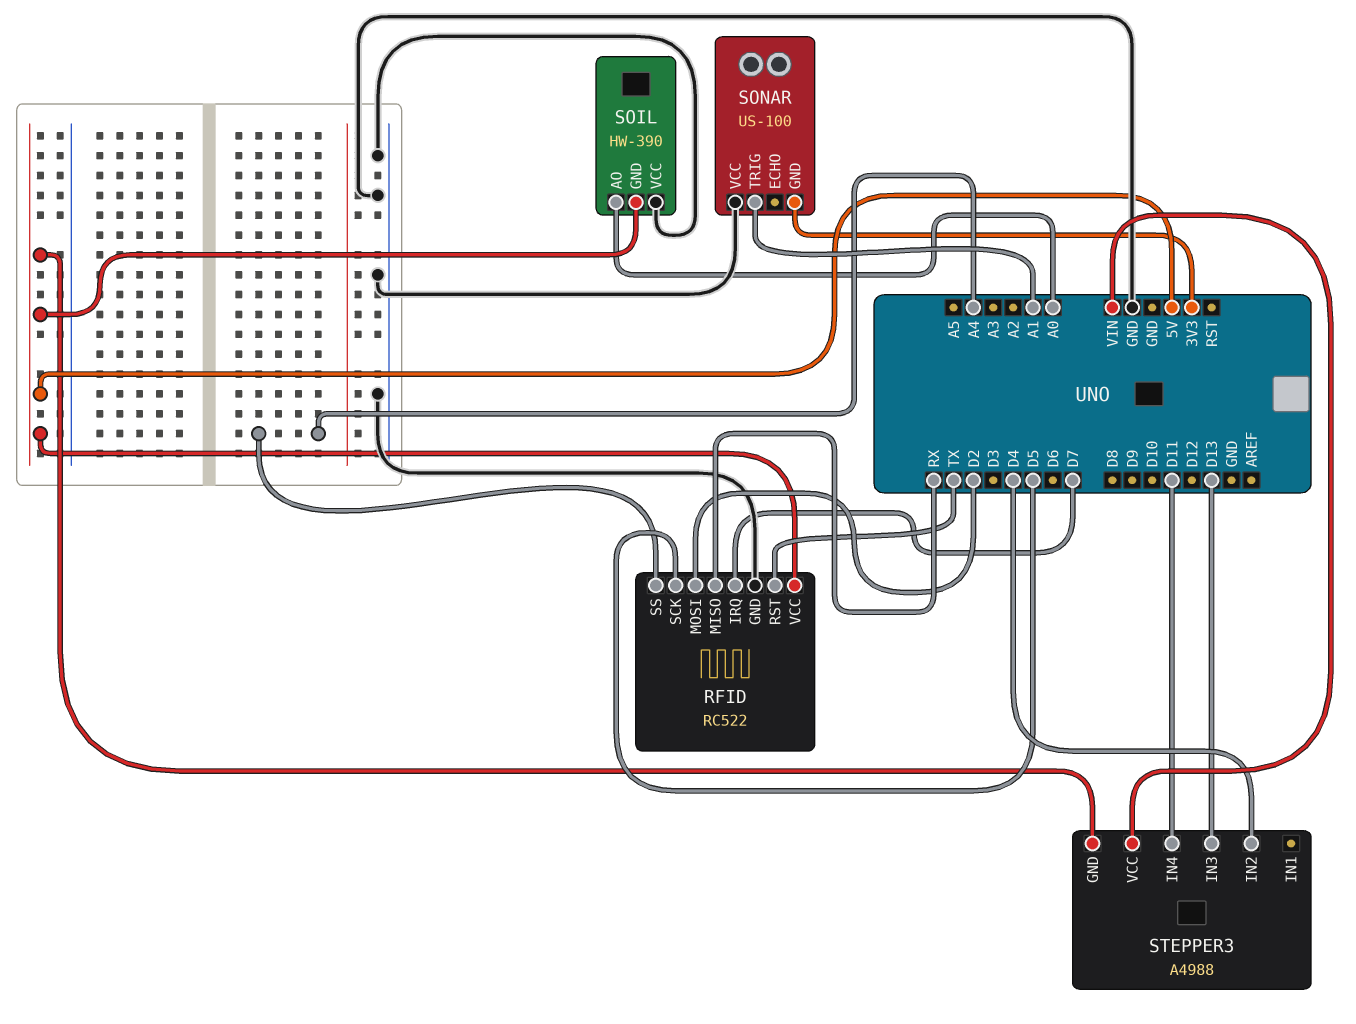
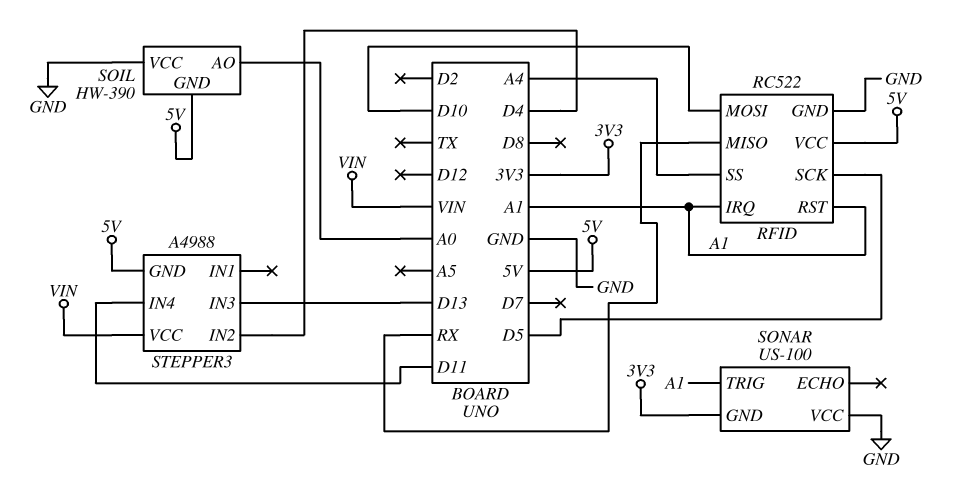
RFID pin IRQ: D7 -> A1
RFID pin MOSI: D2 -> D10
RFID pin RST: TX -> A1

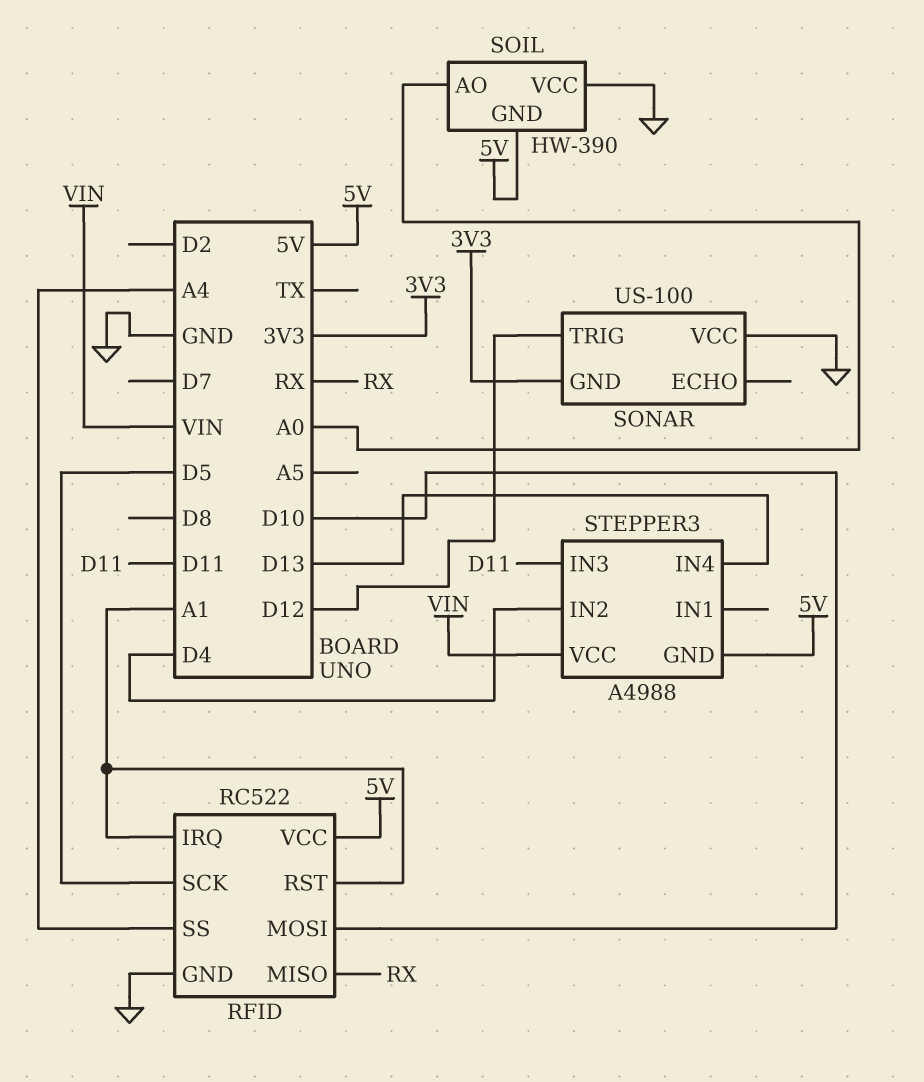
SONAR pin TRIG: A1 -> D12
STEPPER3 pin IN3: D13 -> D11
STEPPER3 pin IN4: D11 -> D13

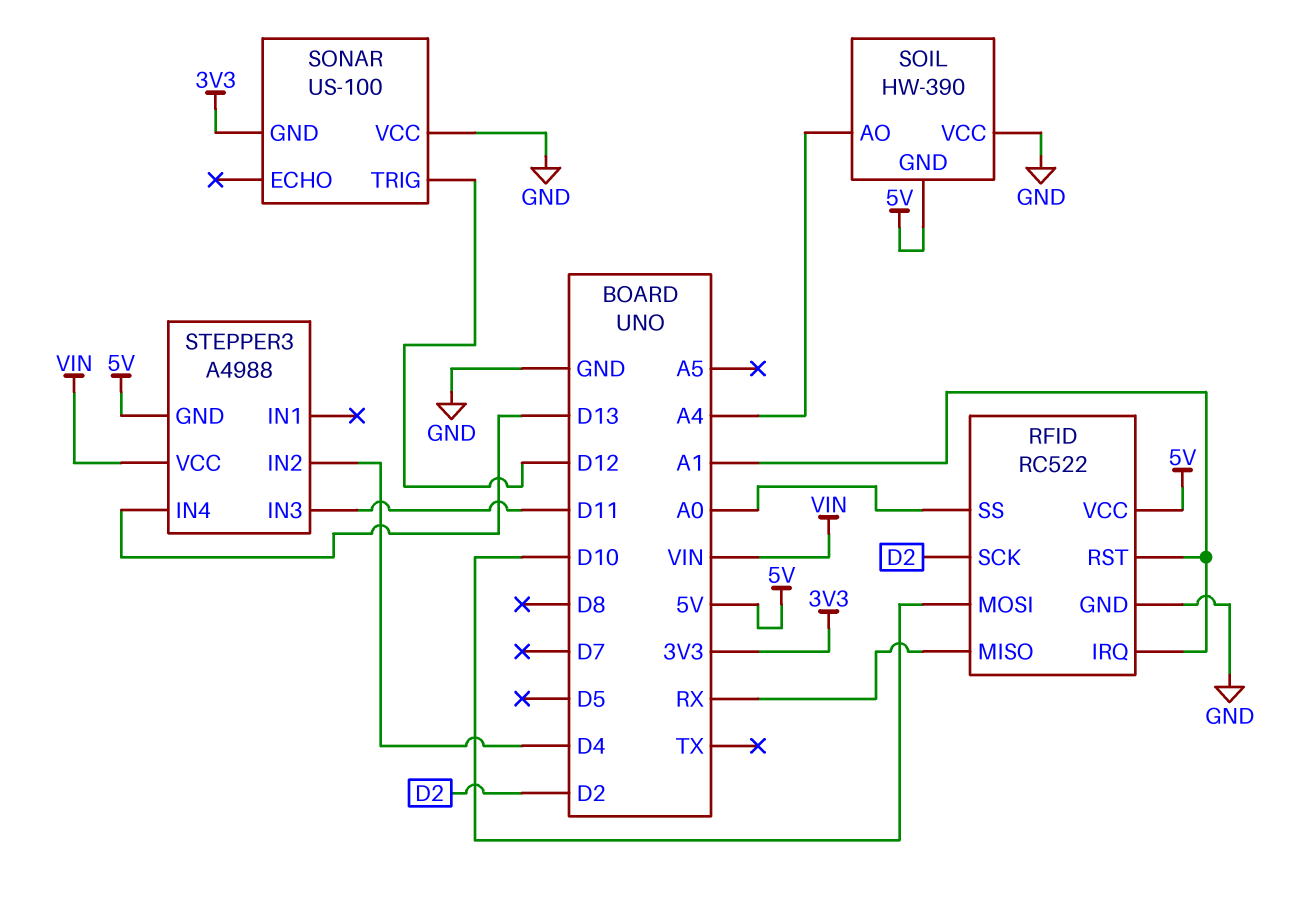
RFID pin SCK: D5 -> D2
RFID pin SS: A4 -> A0
SOIL pin AO: A0 -> A4

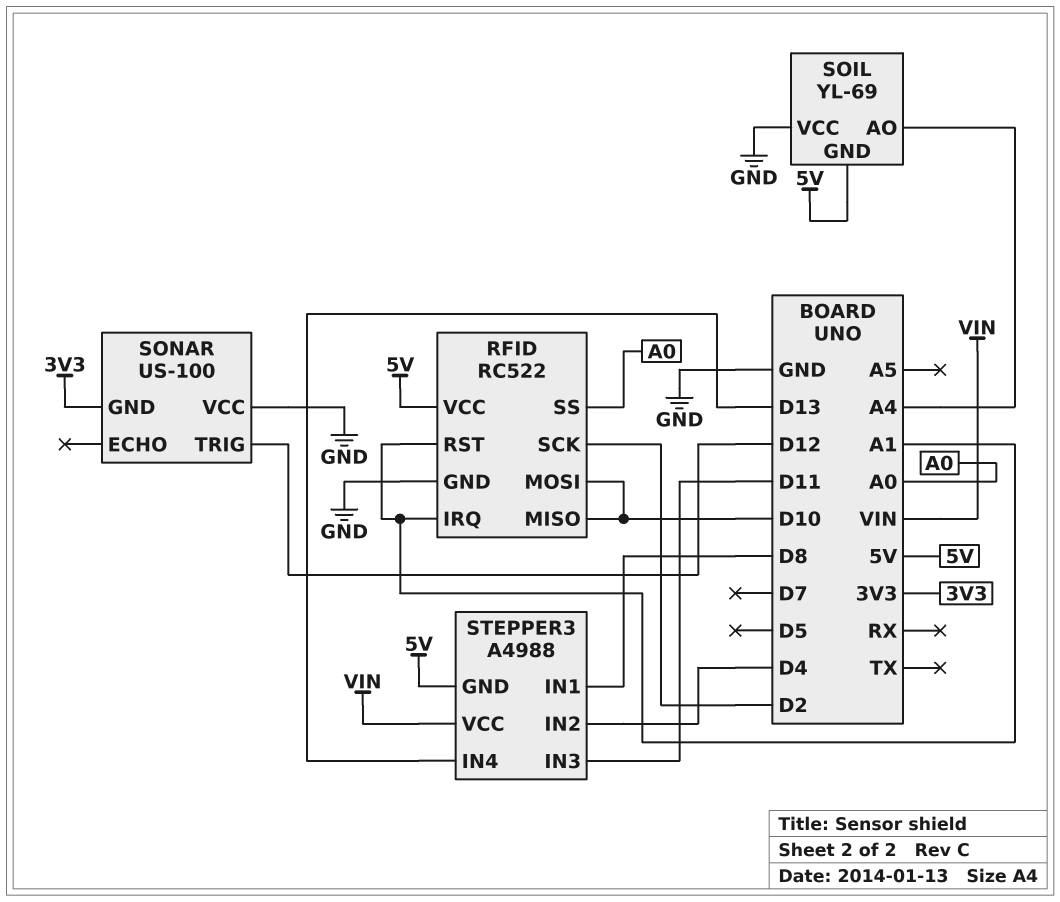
RFID pin MISO: RX -> D10
SOIL: HW-390 -> YL-69
STEPPER3 pin IN1: none -> D8

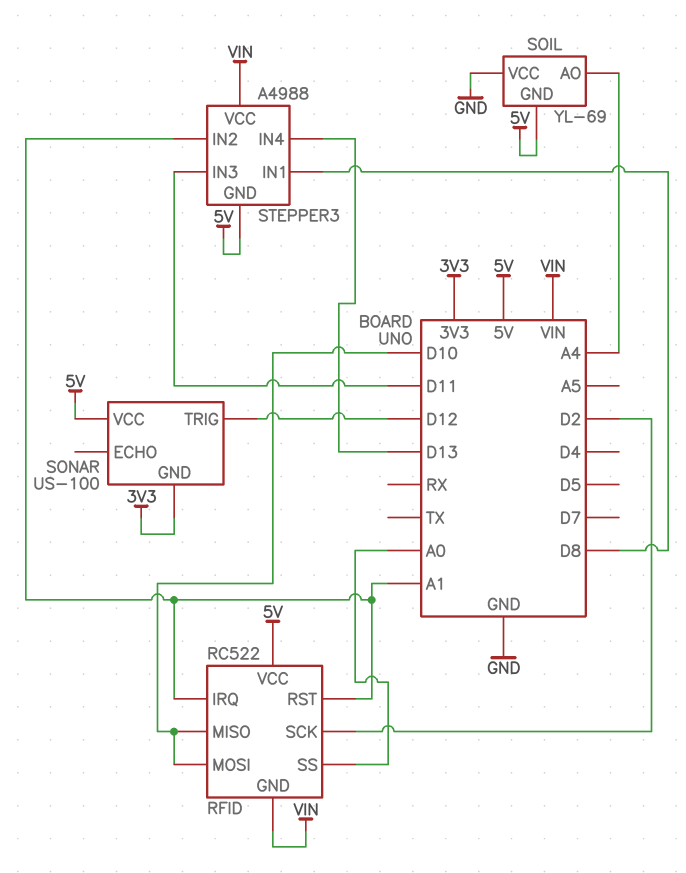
RFID pin GND: GND -> VIN
SONAR pin VCC: GND -> 5V
STEPPER3 pin IN2: D4 -> A1

